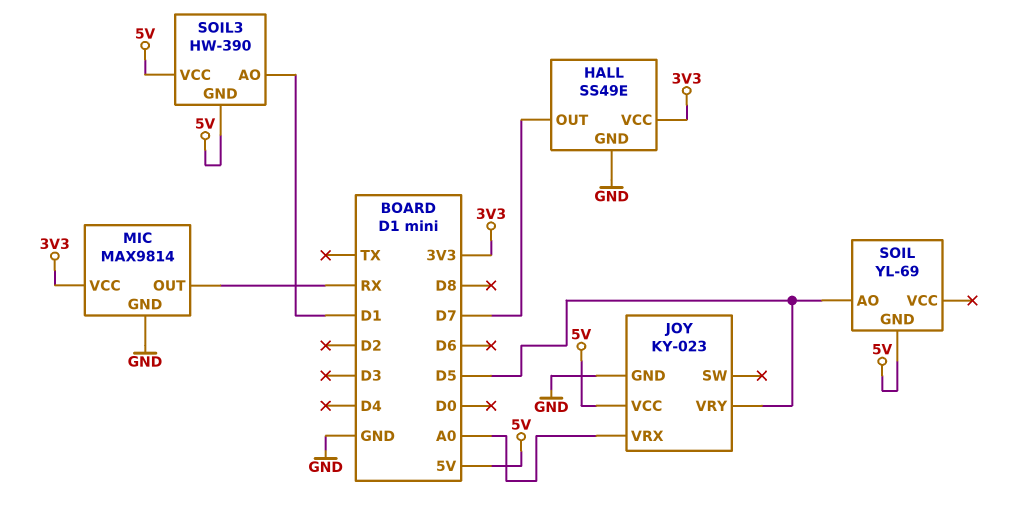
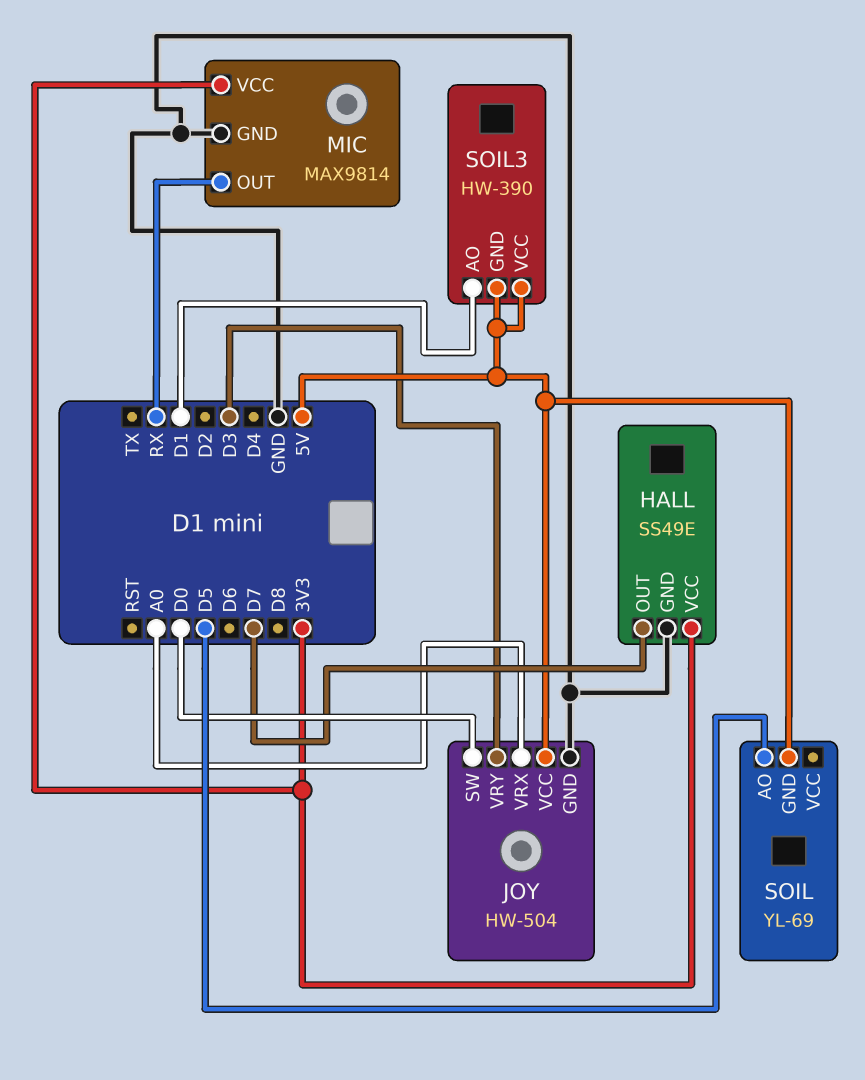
JOY: KY-023 -> HW-504
JOY pin SW: none -> D0
JOY pin VRY: D5 -> D3

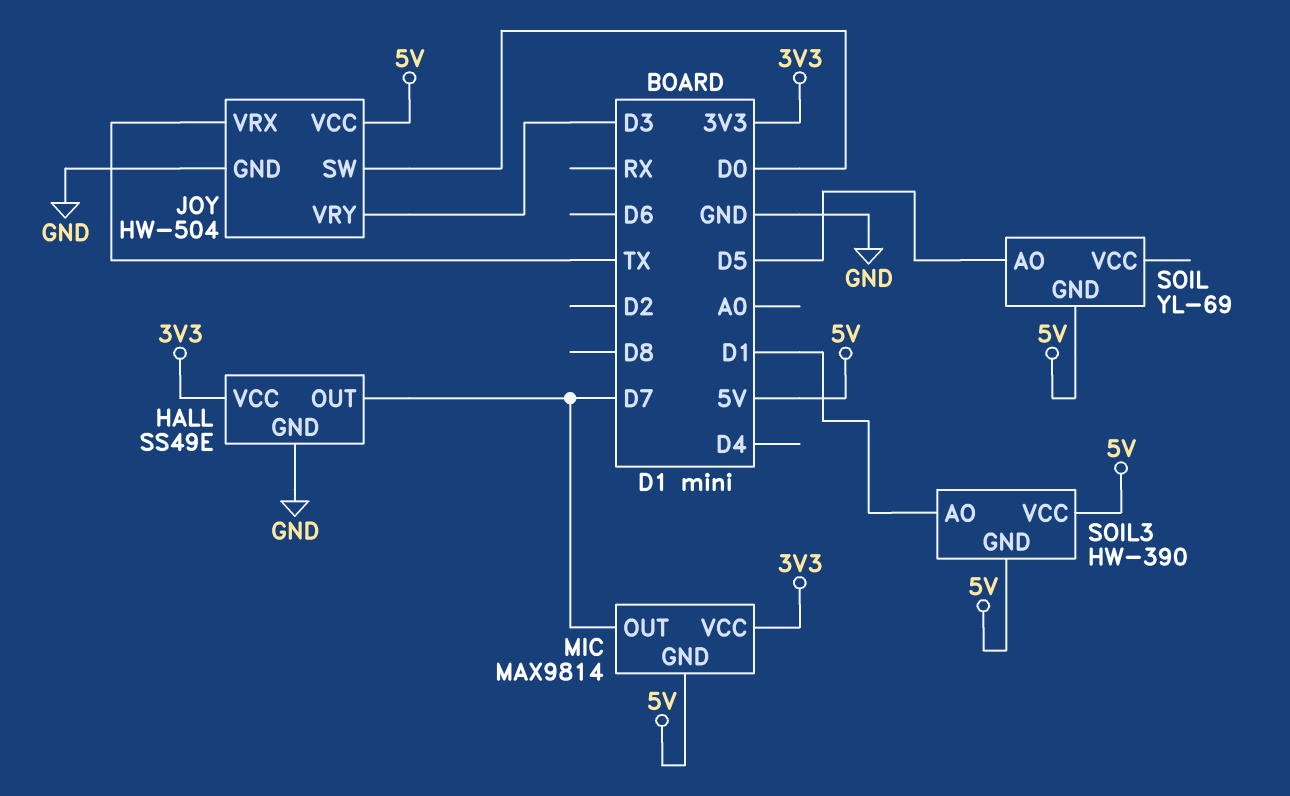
JOY pin VRX: A0 -> TX
MIC pin GND: GND -> 5V
MIC pin OUT: RX -> D7

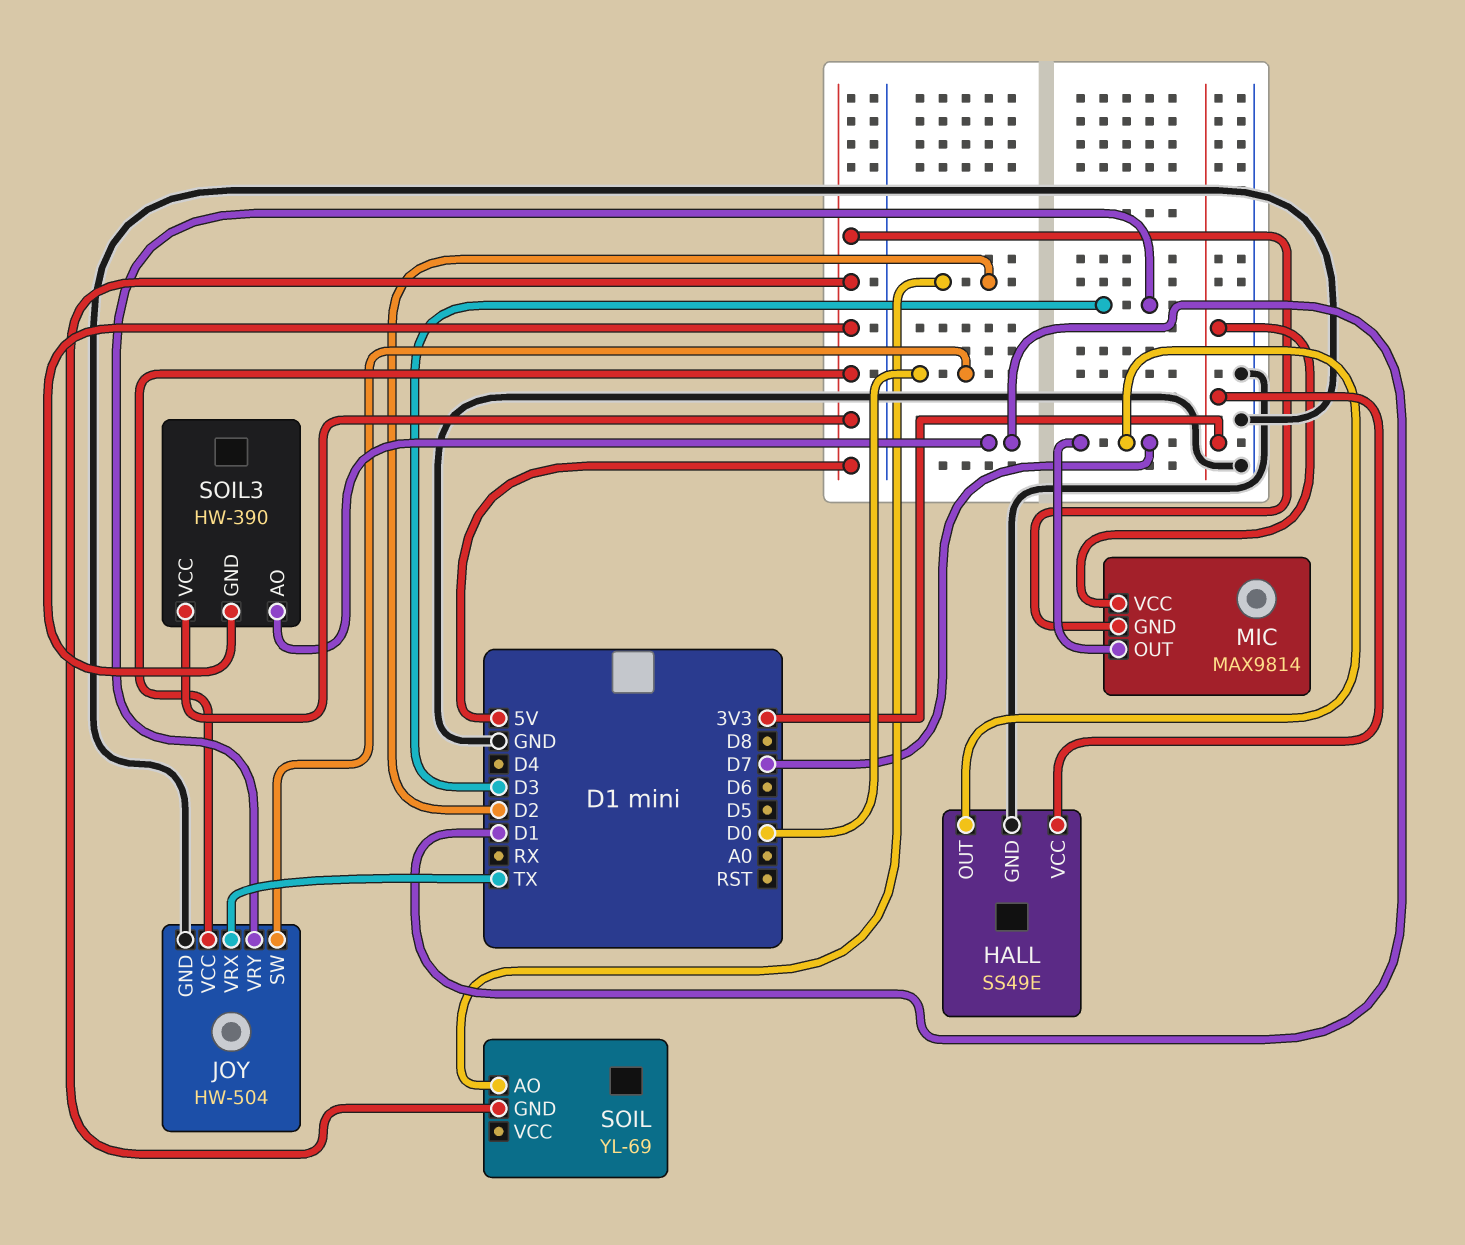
SOIL pin AO: D5 -> D2

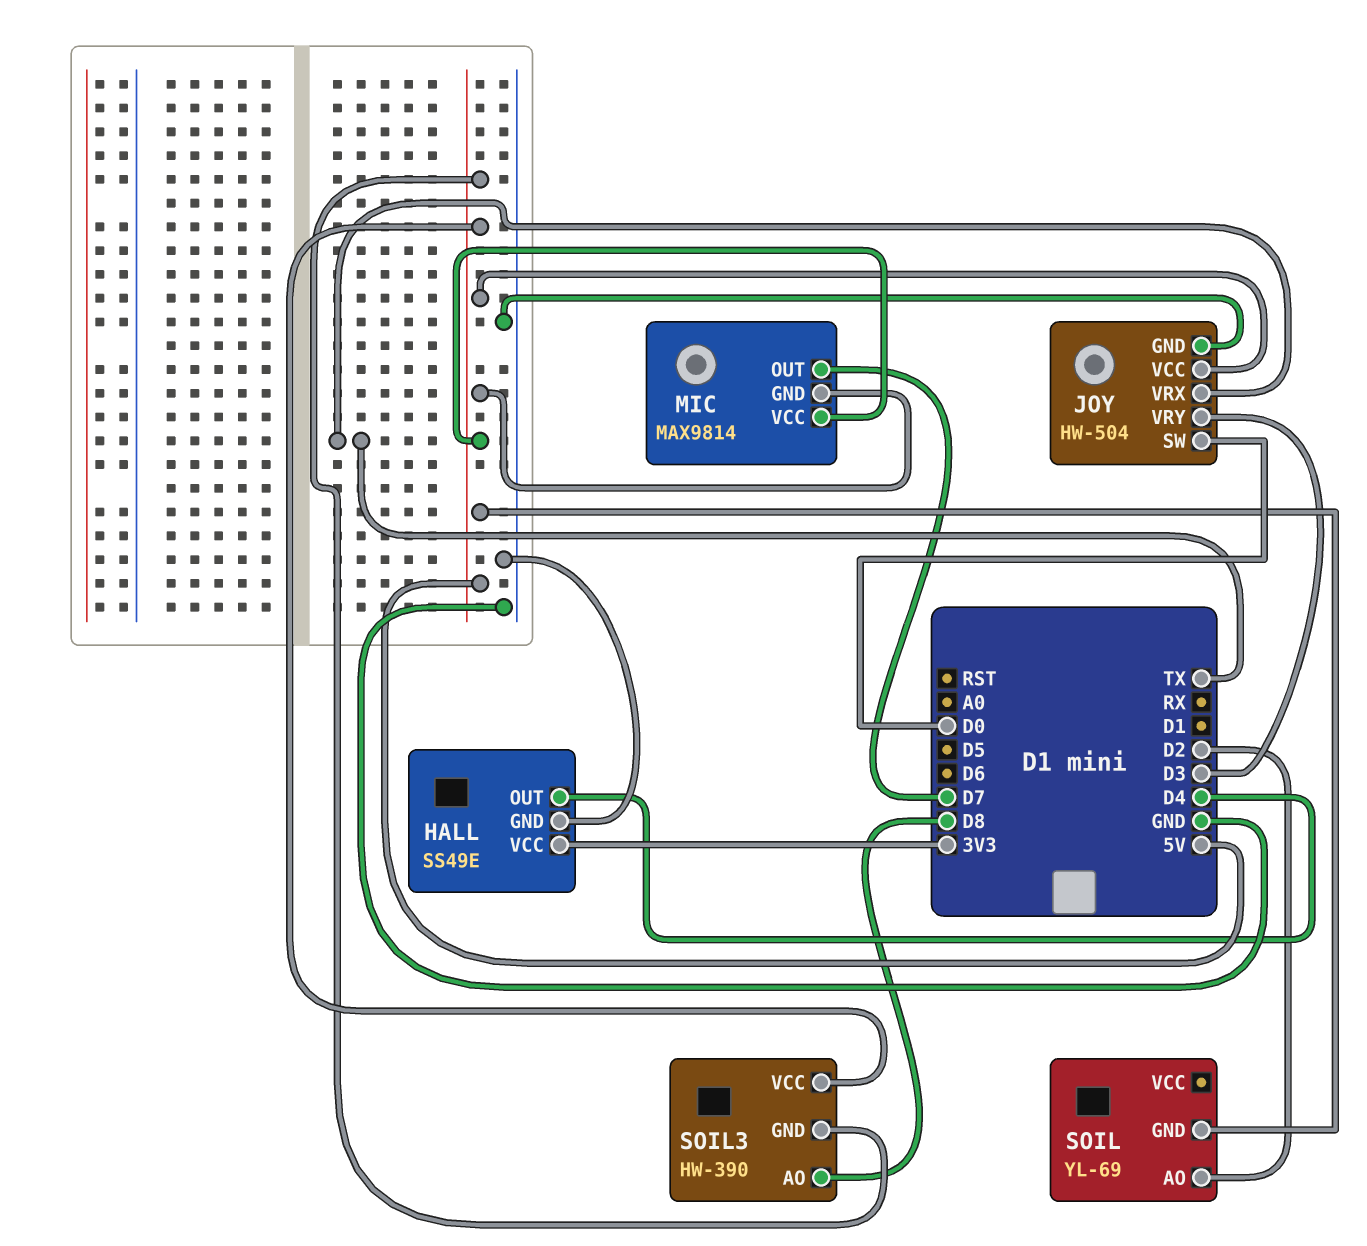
HALL pin OUT: D7 -> D4
MIC pin VCC: 3V3 -> 5V
SOIL3 pin AO: D1 -> D8

